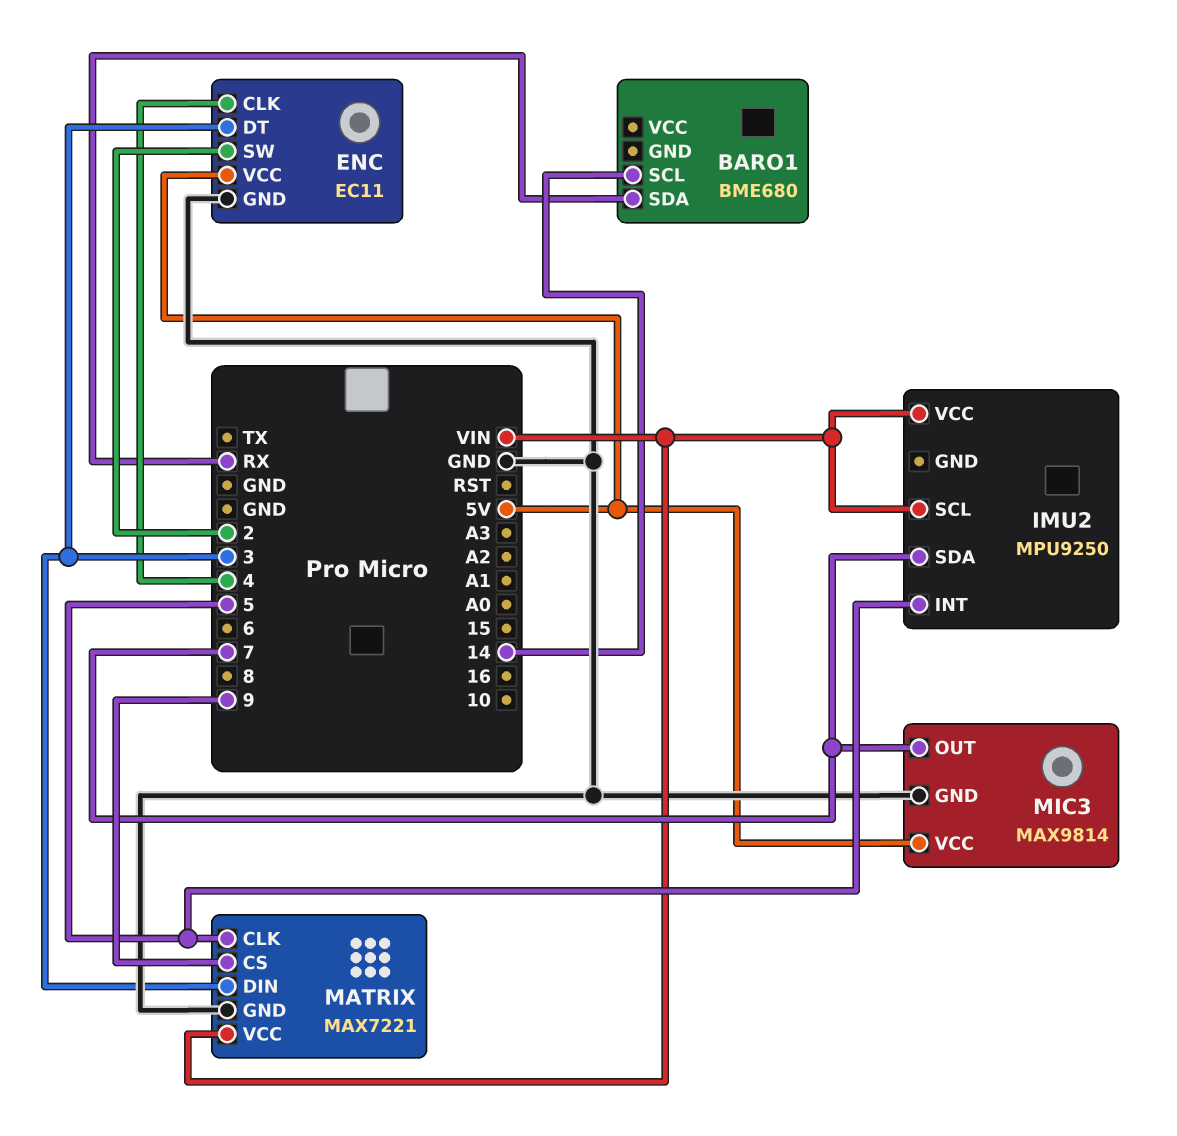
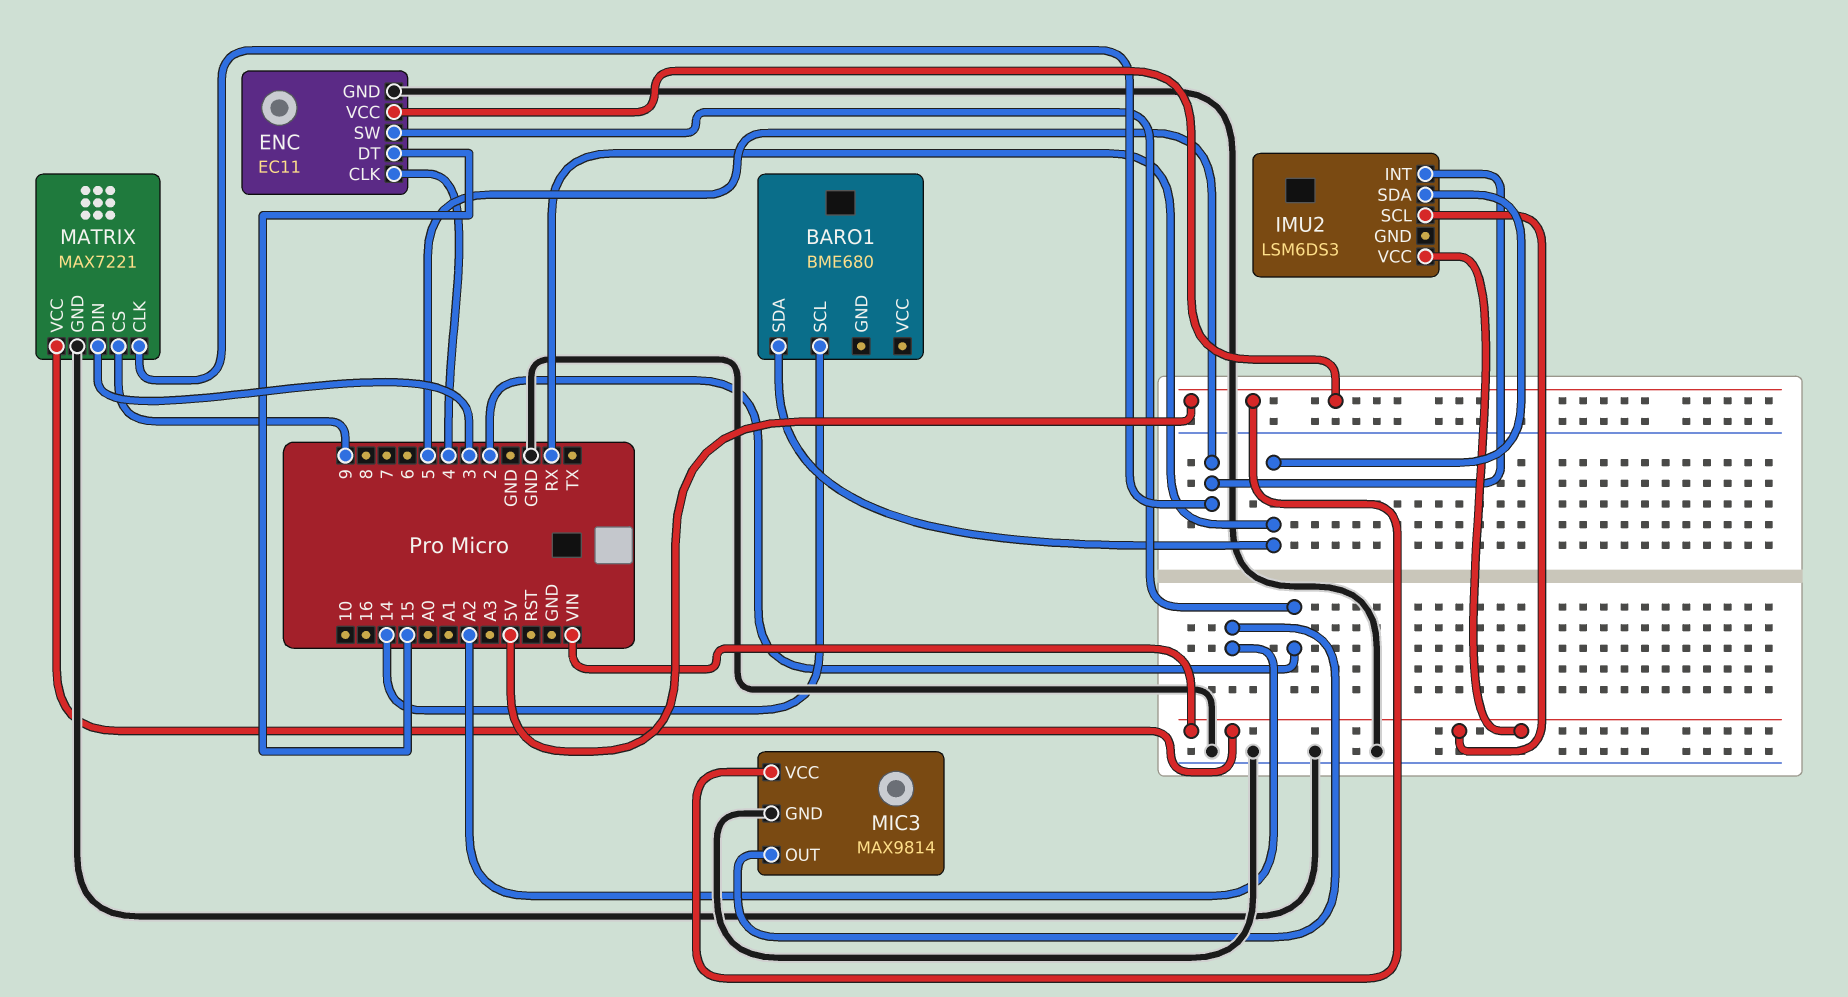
ENC pin DT: 3 -> 15
IMU2: MPU9250 -> LSM6DS3
IMU2 pin SDA: 7 -> RX
MIC3 pin OUT: 7 -> A2

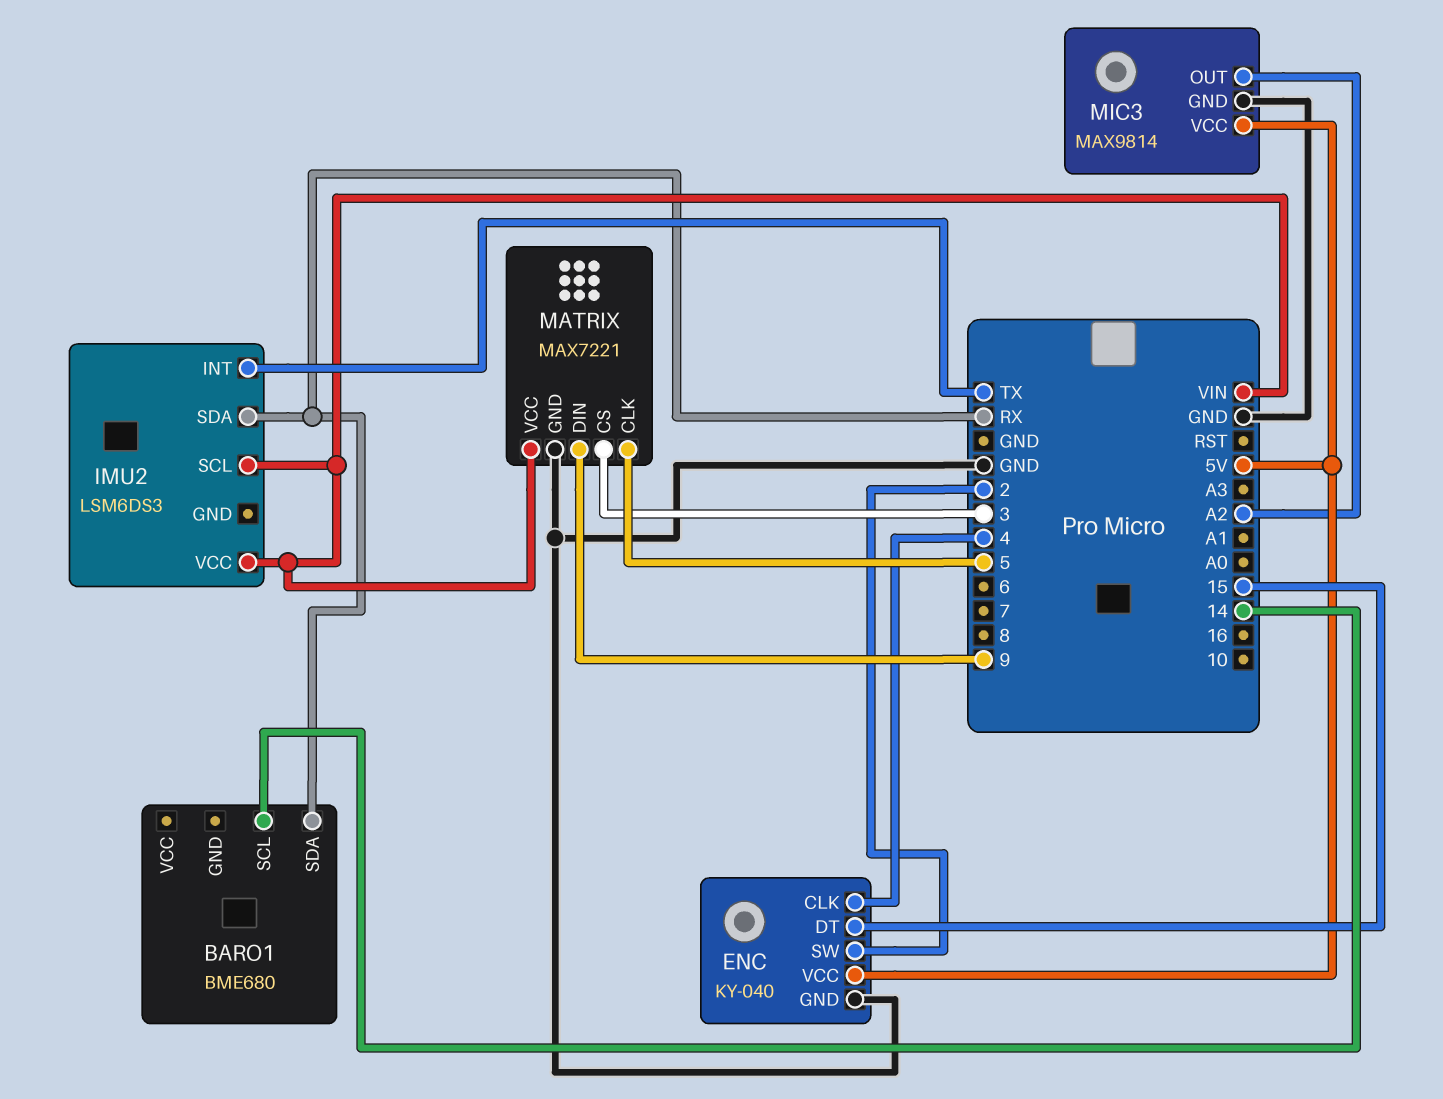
ENC: EC11 -> KY-040
IMU2 pin INT: 5 -> TX
MATRIX pin CS: 9 -> 3
MATRIX pin DIN: 3 -> 9

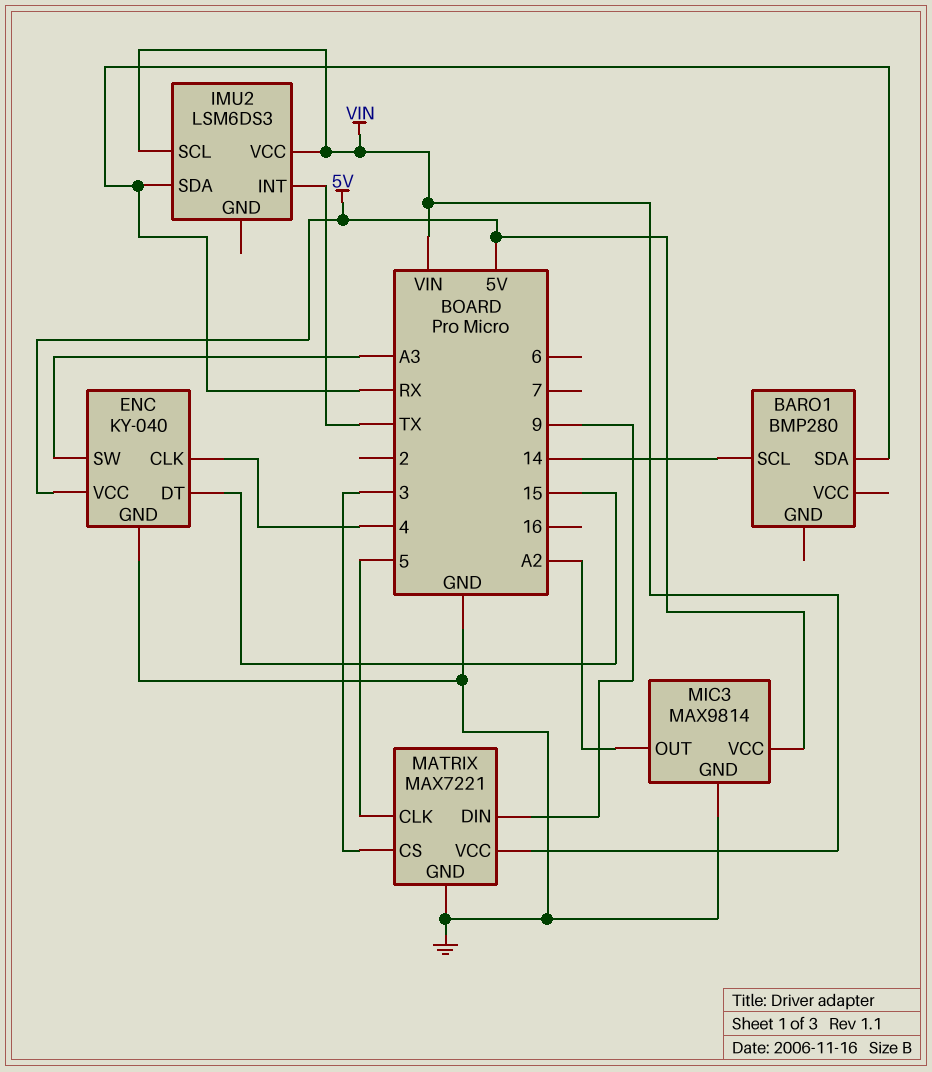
BARO1: BME680 -> BMP280
ENC pin SW: 2 -> A3

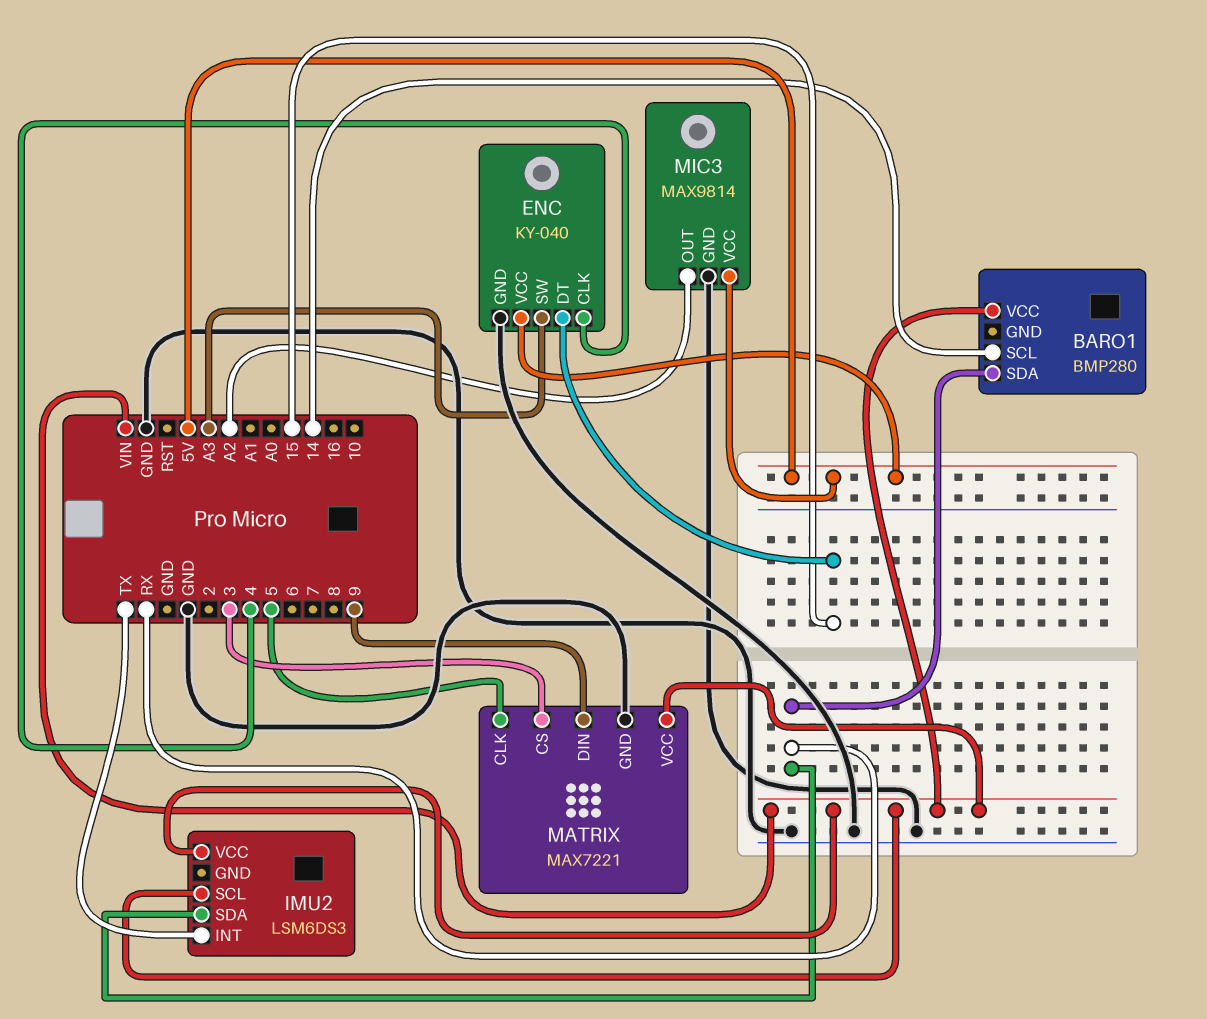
BARO1 pin VCC: none -> VIN

